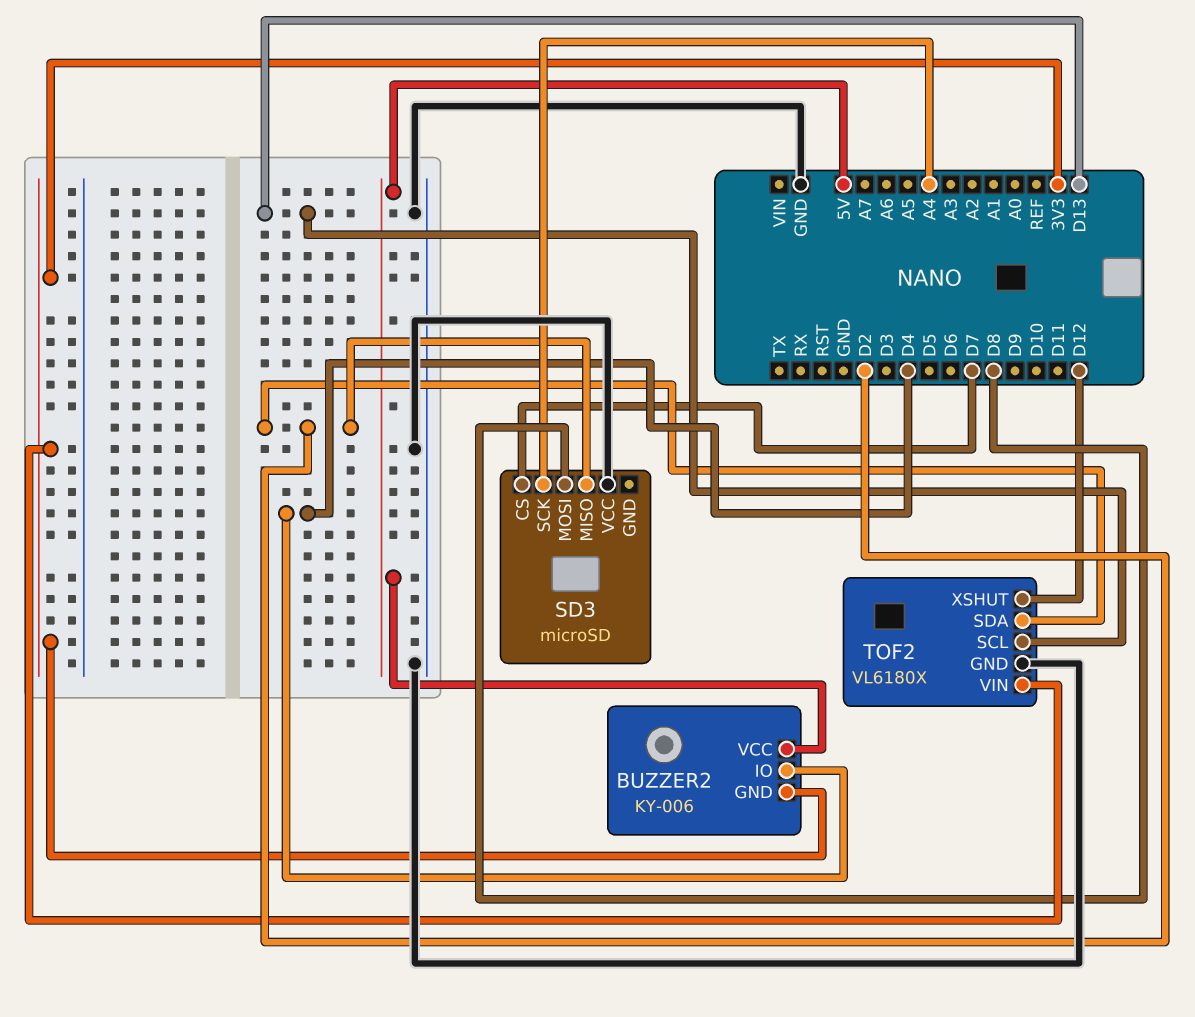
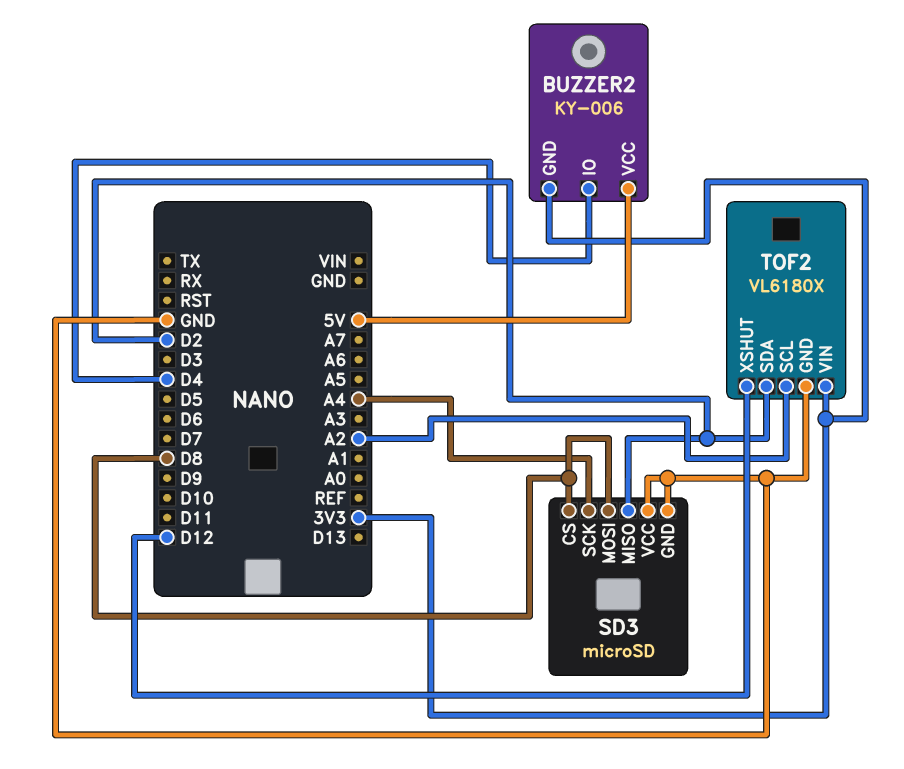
SD3 pin CS: D7 -> D8
SD3 pin GND: none -> GND
TOF2 pin SCL: D13 -> A2

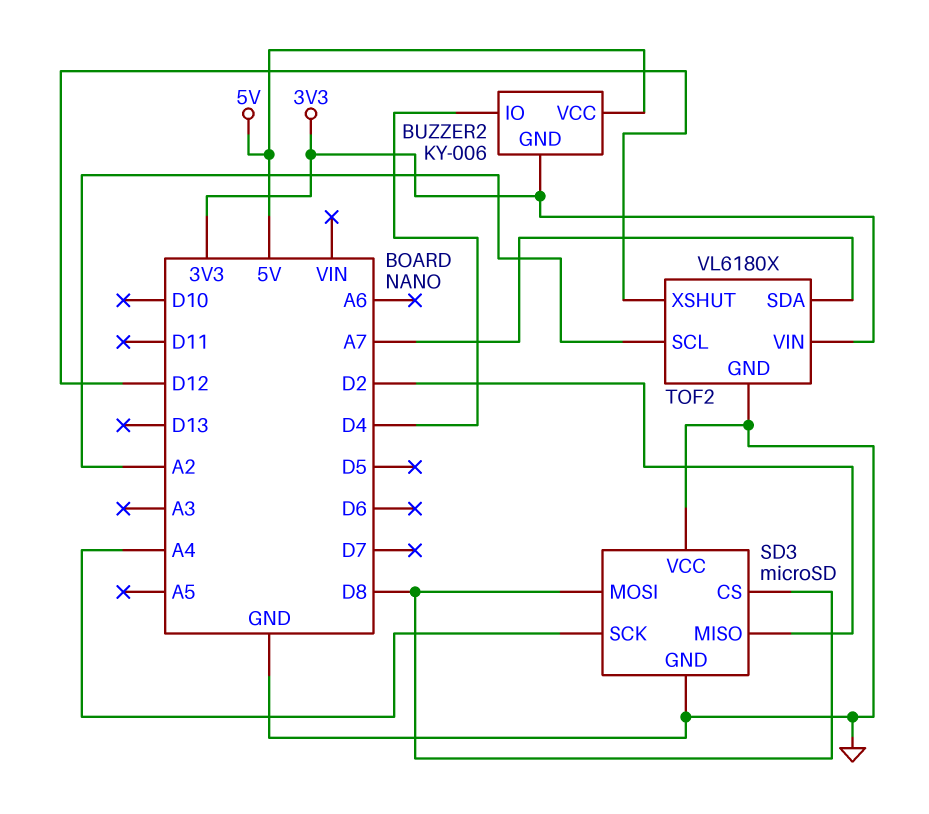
TOF2 pin SDA: D2 -> A7

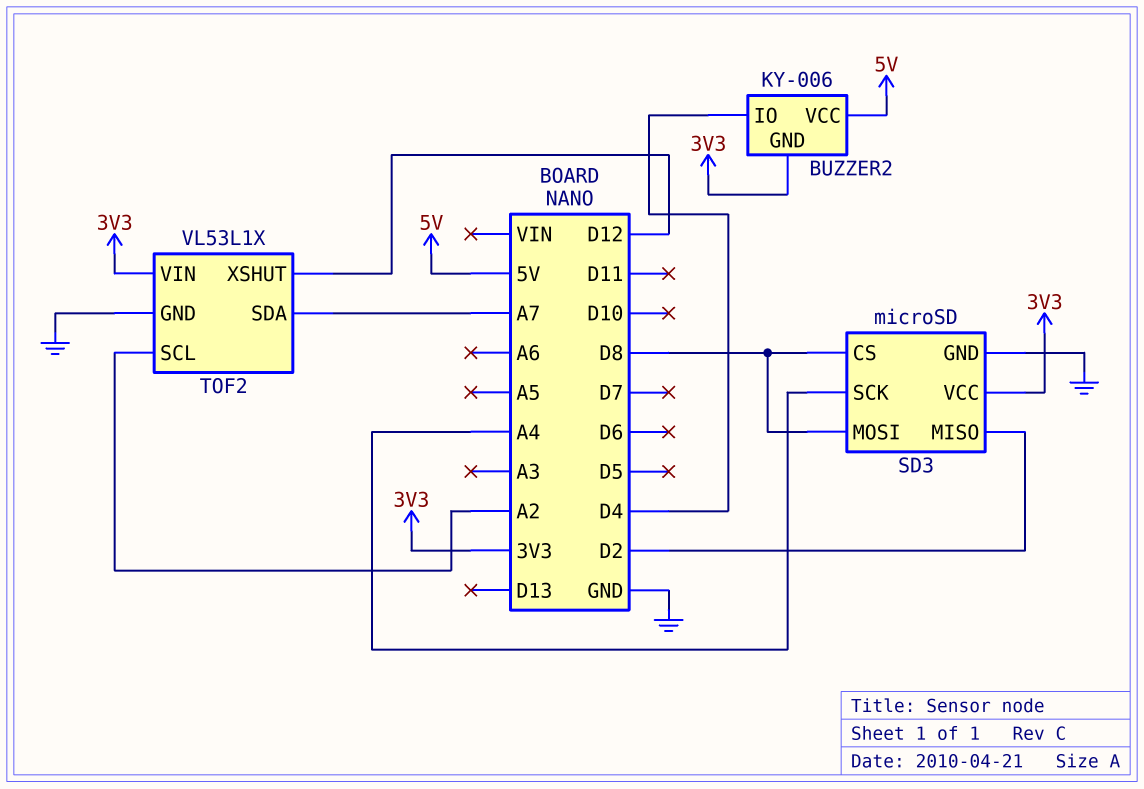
SD3 pin VCC: GND -> 3V3
TOF2: VL6180X -> VL53L1X

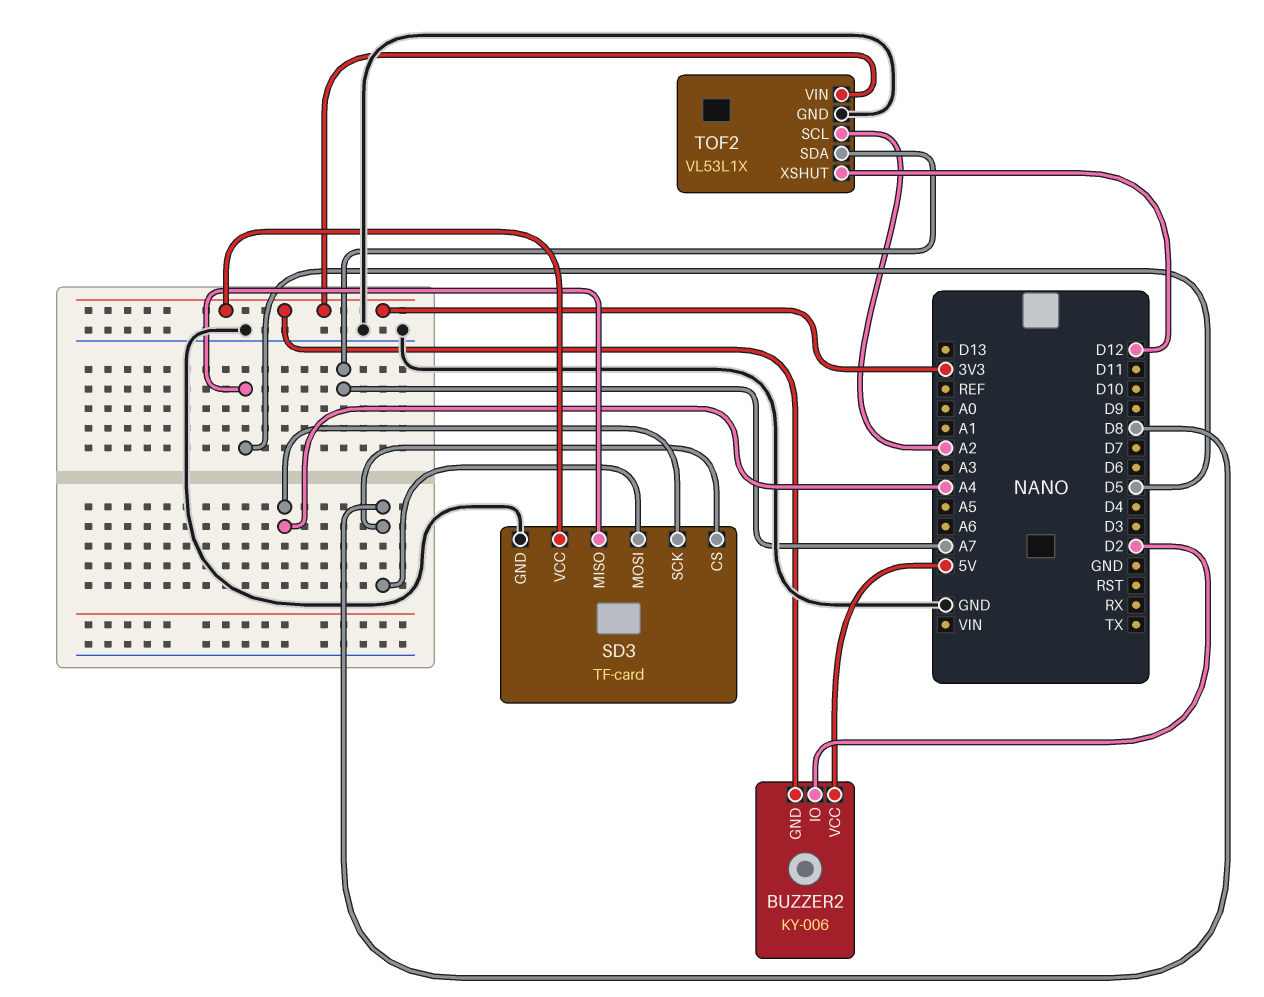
BUZZER2 pin IO: D4 -> D2
SD3: microSD -> TF-card
SD3 pin MISO: D2 -> D5

